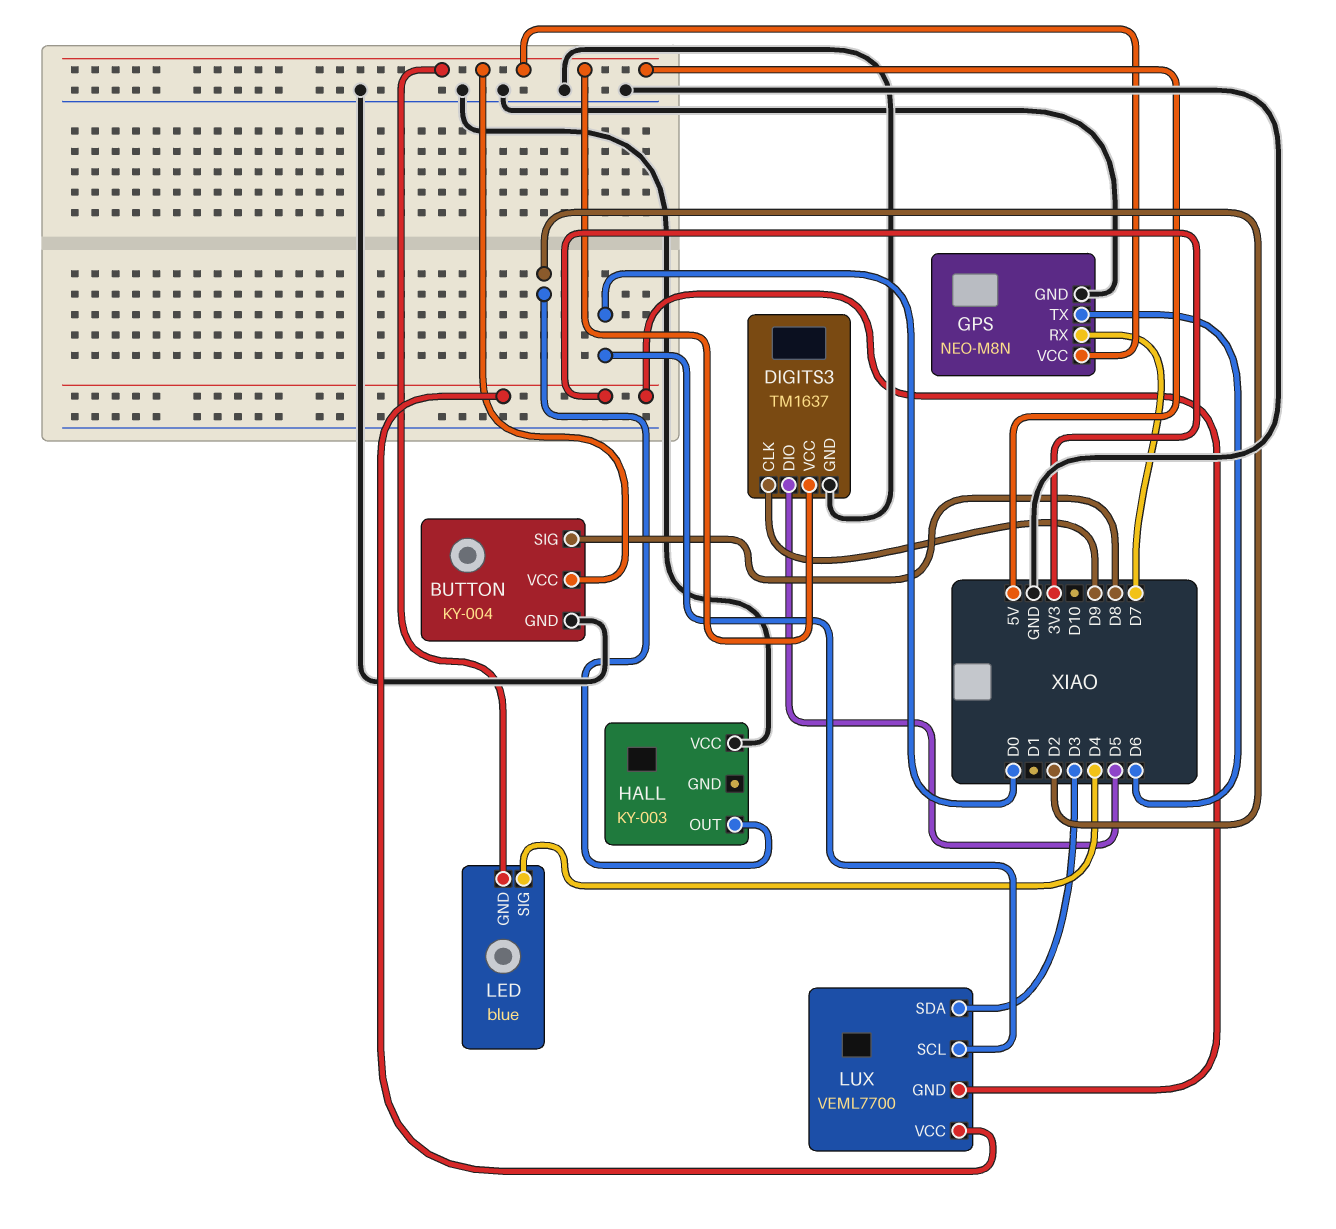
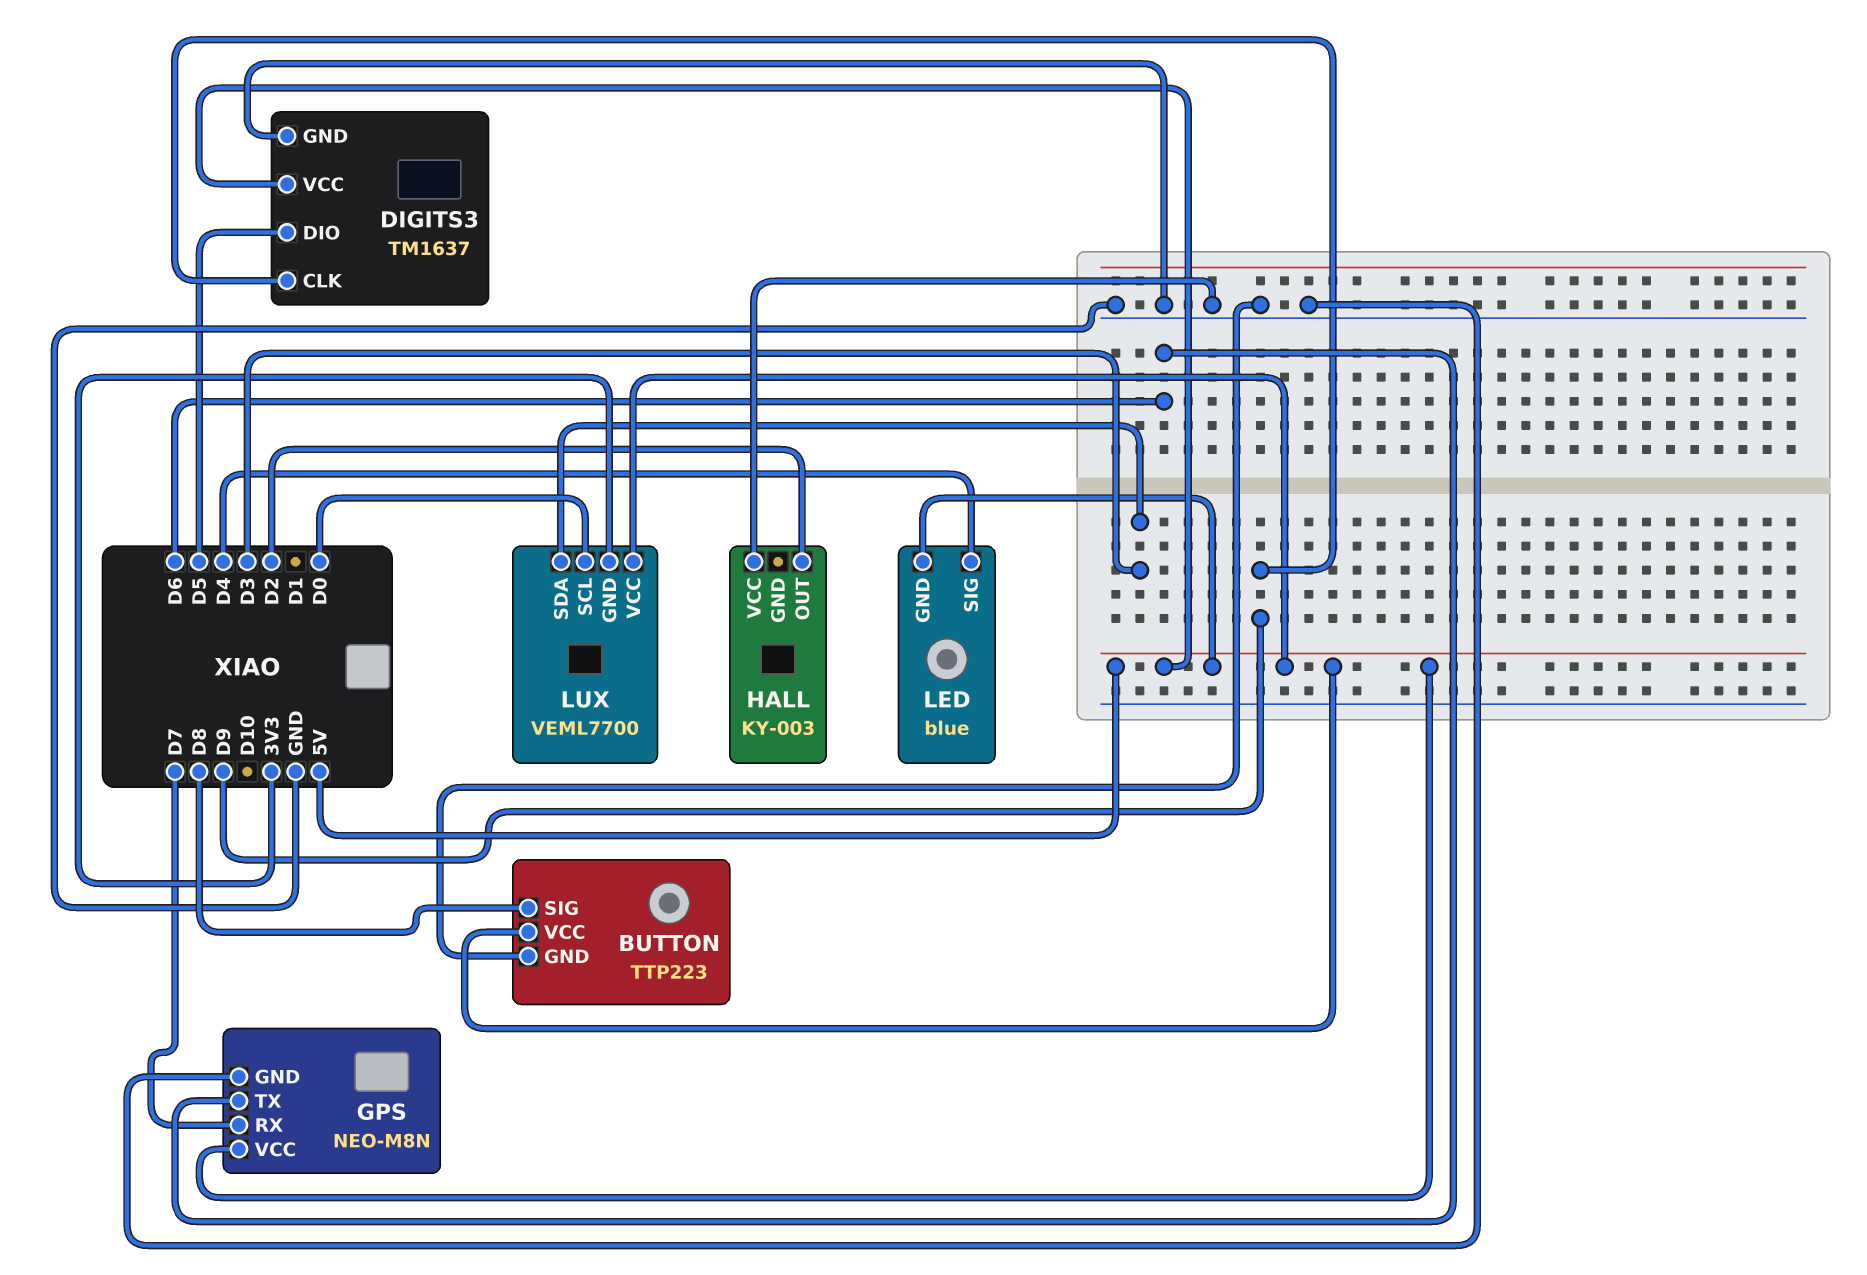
BUTTON: KY-004 -> TTP223
LUX pin VCC: 3V3 -> 5V

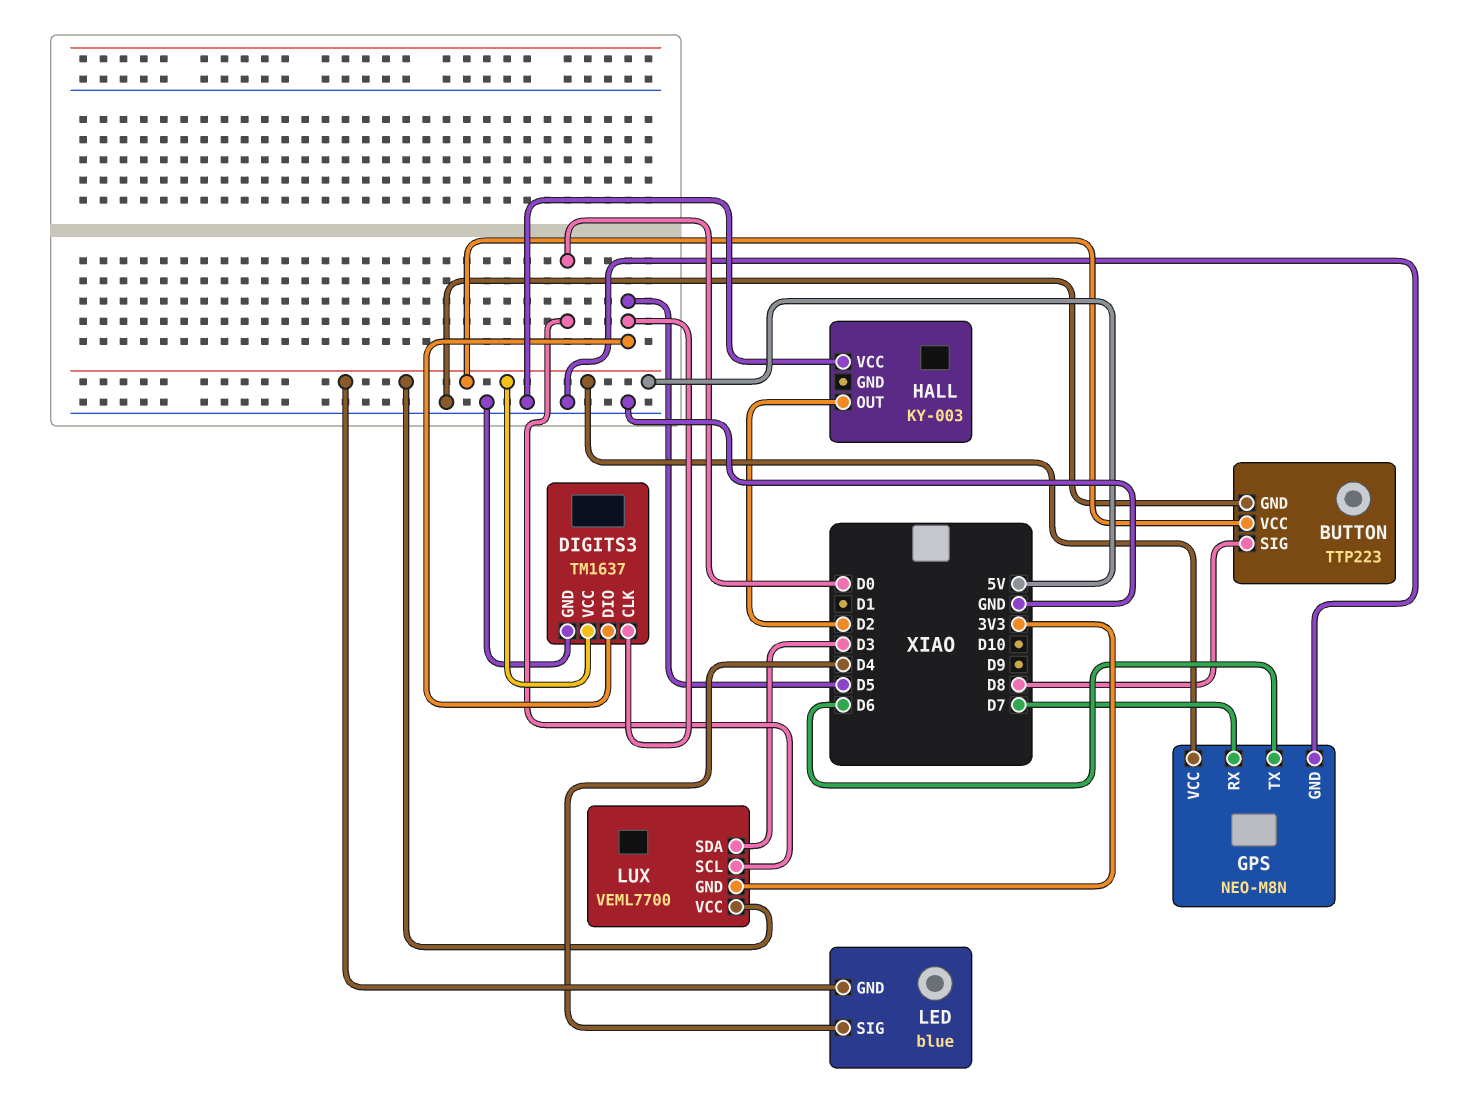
DIGITS3 pin CLK: D9 -> D5

